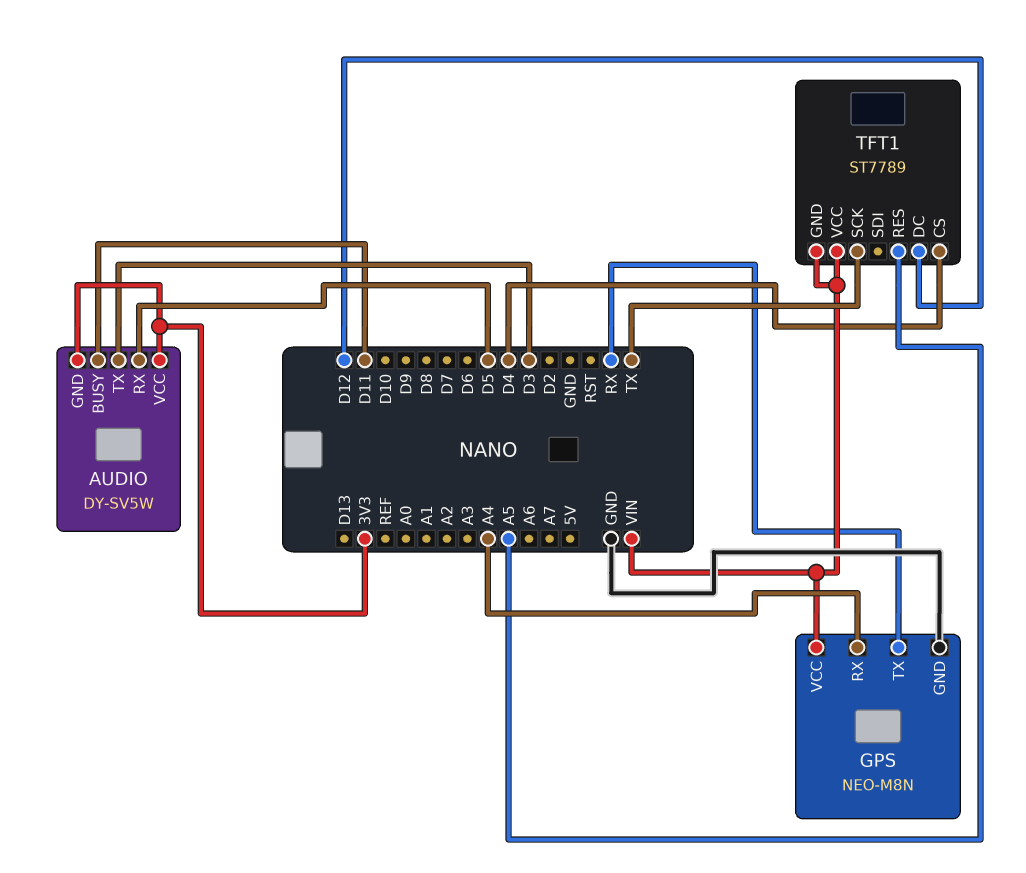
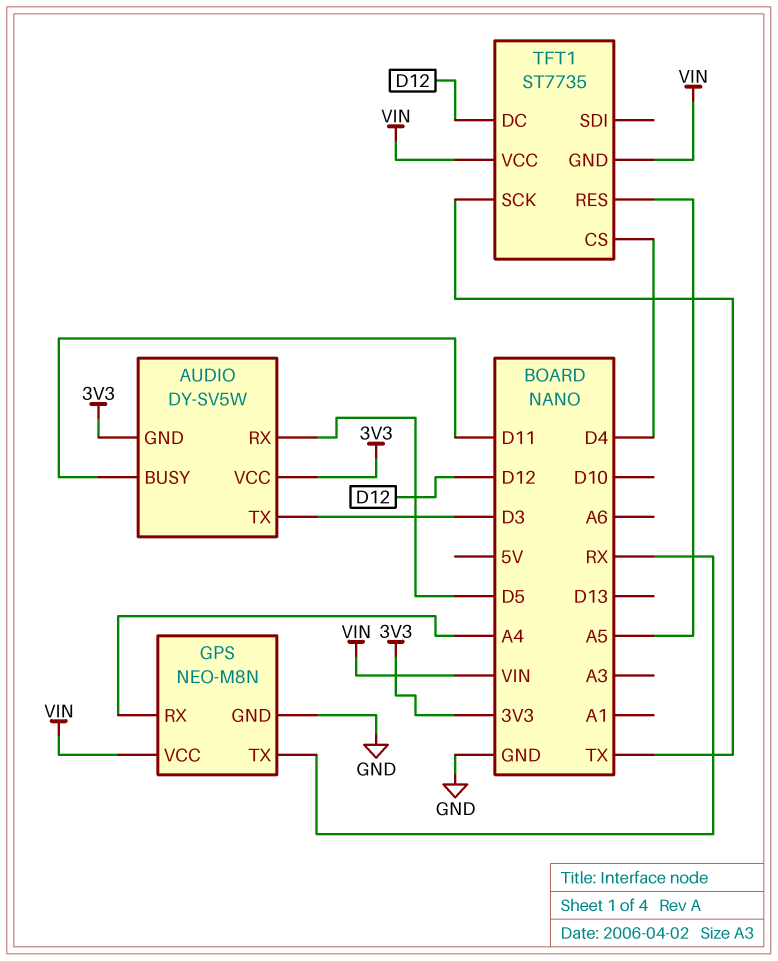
TFT1: ST7789 -> ST7735

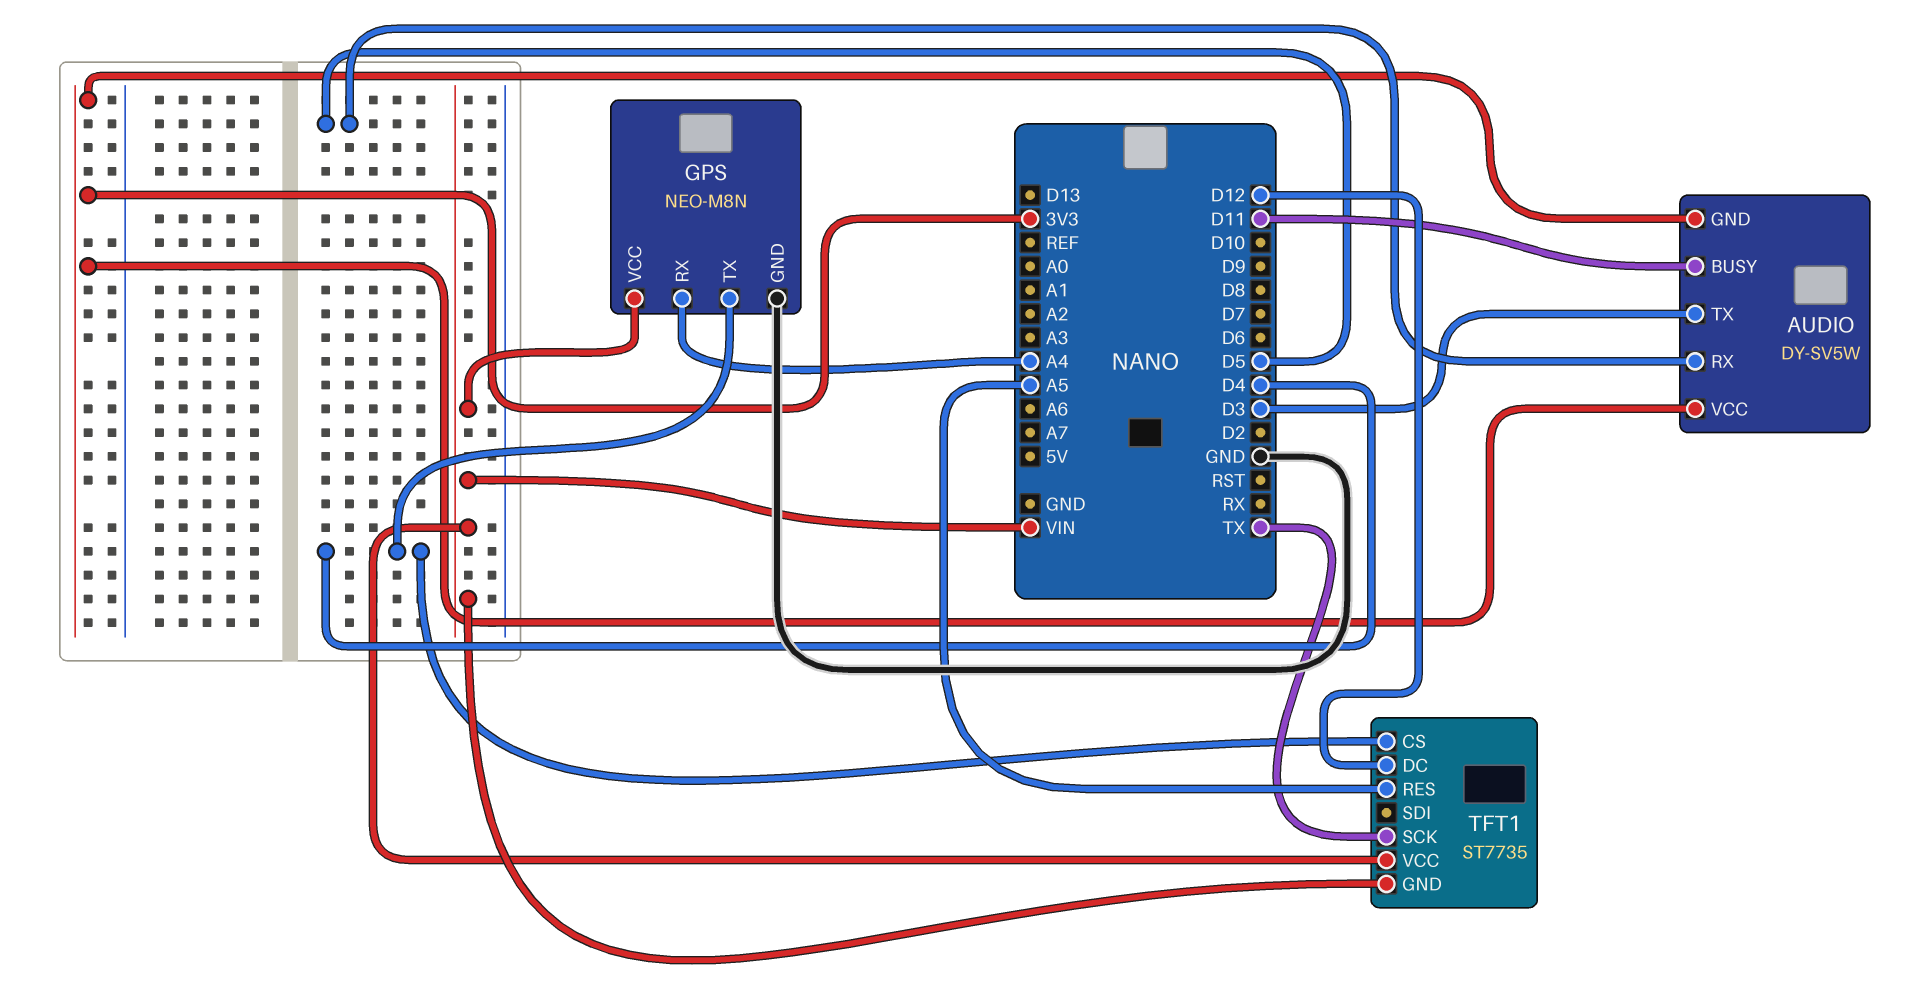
GPS pin TX: RX -> D4

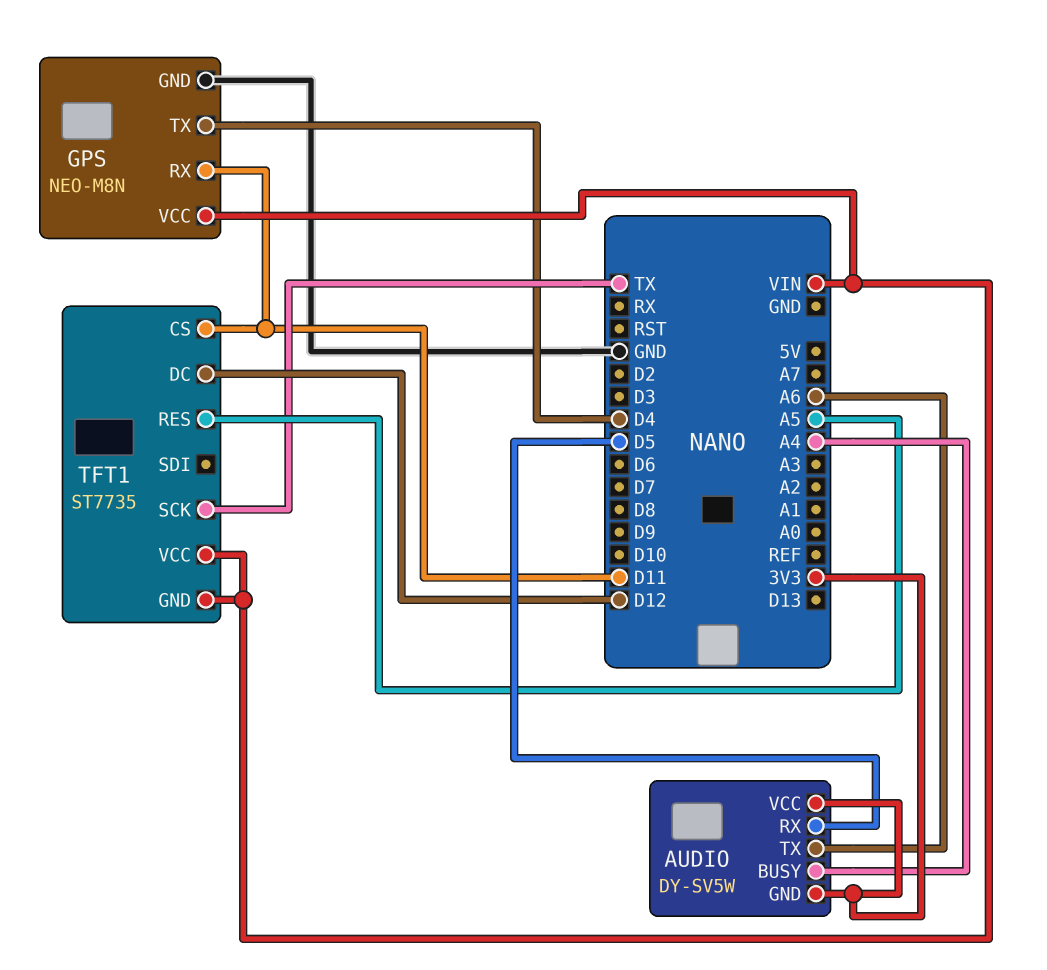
AUDIO pin BUSY: D11 -> A4
AUDIO pin TX: D3 -> A6
GPS pin RX: A4 -> D11
TFT1 pin CS: D4 -> D11

